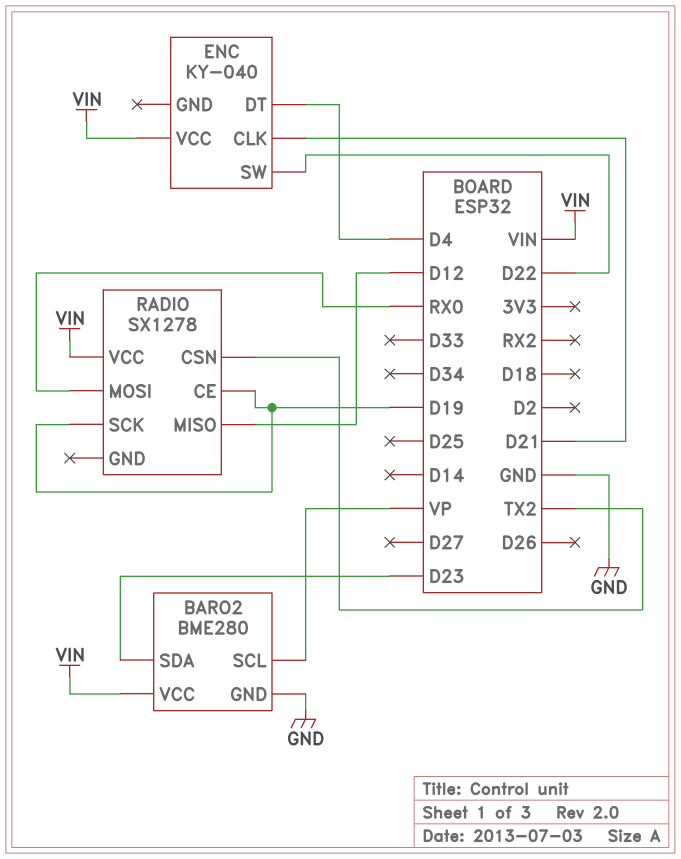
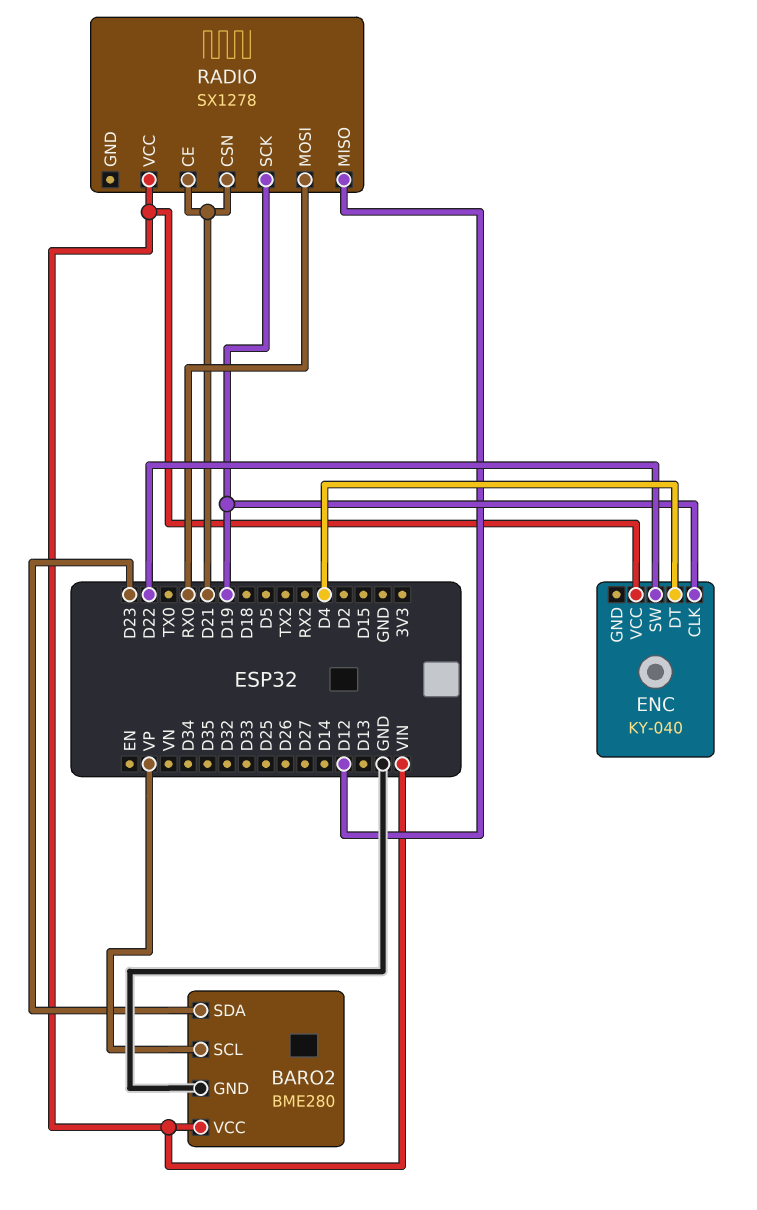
ENC pin CLK: D21 -> D19
RADIO pin CE: D19 -> D21
RADIO pin CSN: TX2 -> D21

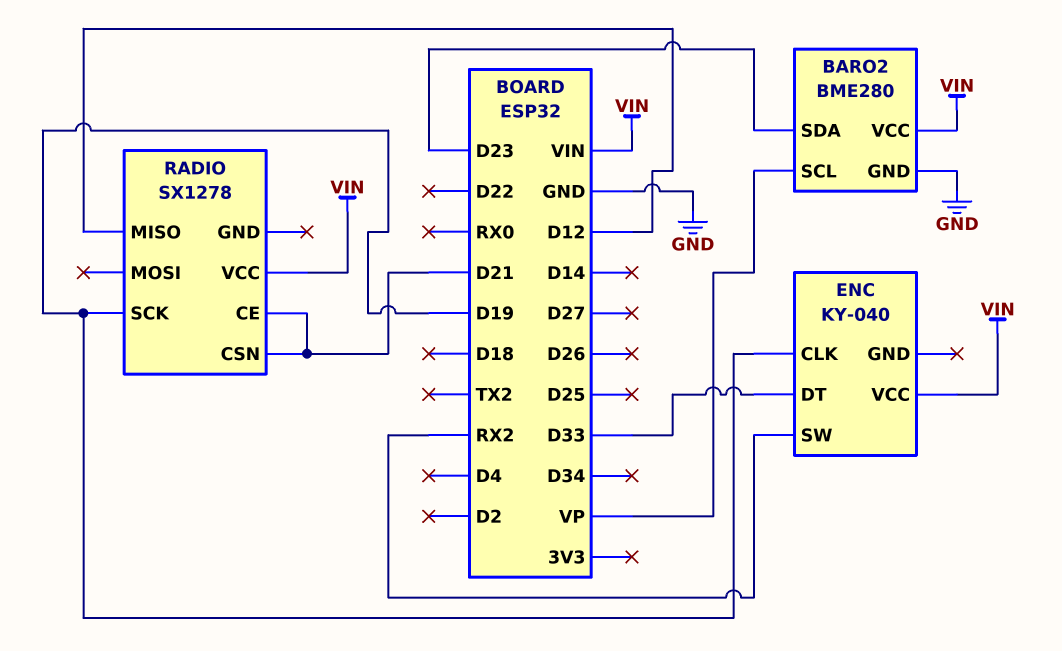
ENC pin DT: D4 -> D33
ENC pin SW: D22 -> RX2
RADIO pin MOSI: RX0 -> none

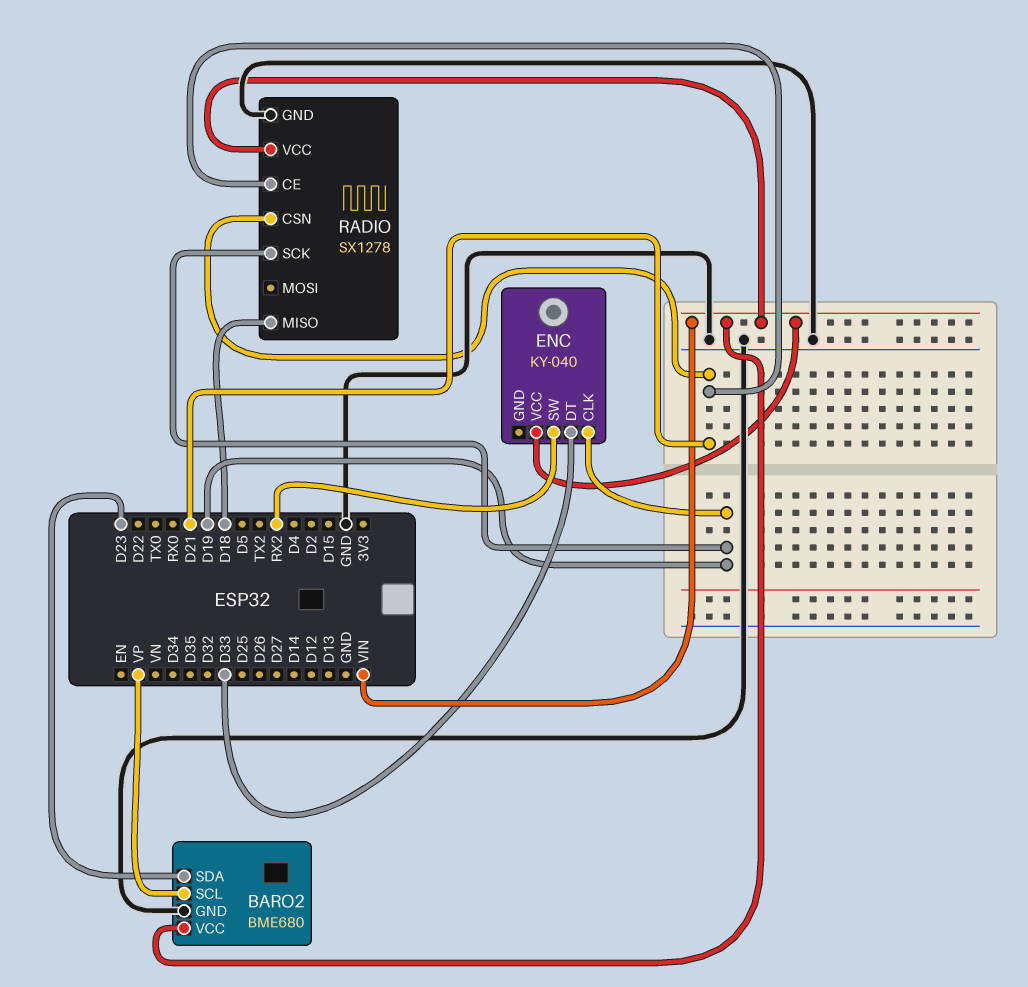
BARO2: BME280 -> BME680
RADIO pin GND: none -> GND
RADIO pin MISO: D12 -> D18

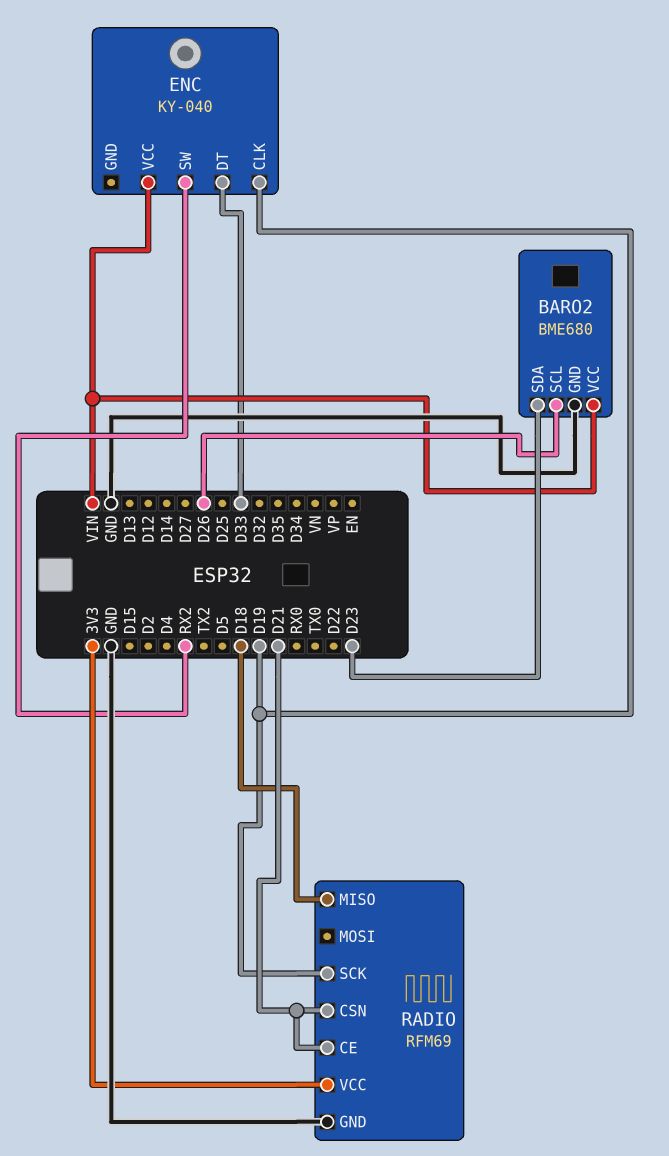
BARO2 pin SCL: VP -> D26
RADIO: SX1278 -> RFM69
RADIO pin VCC: VIN -> 3V3

